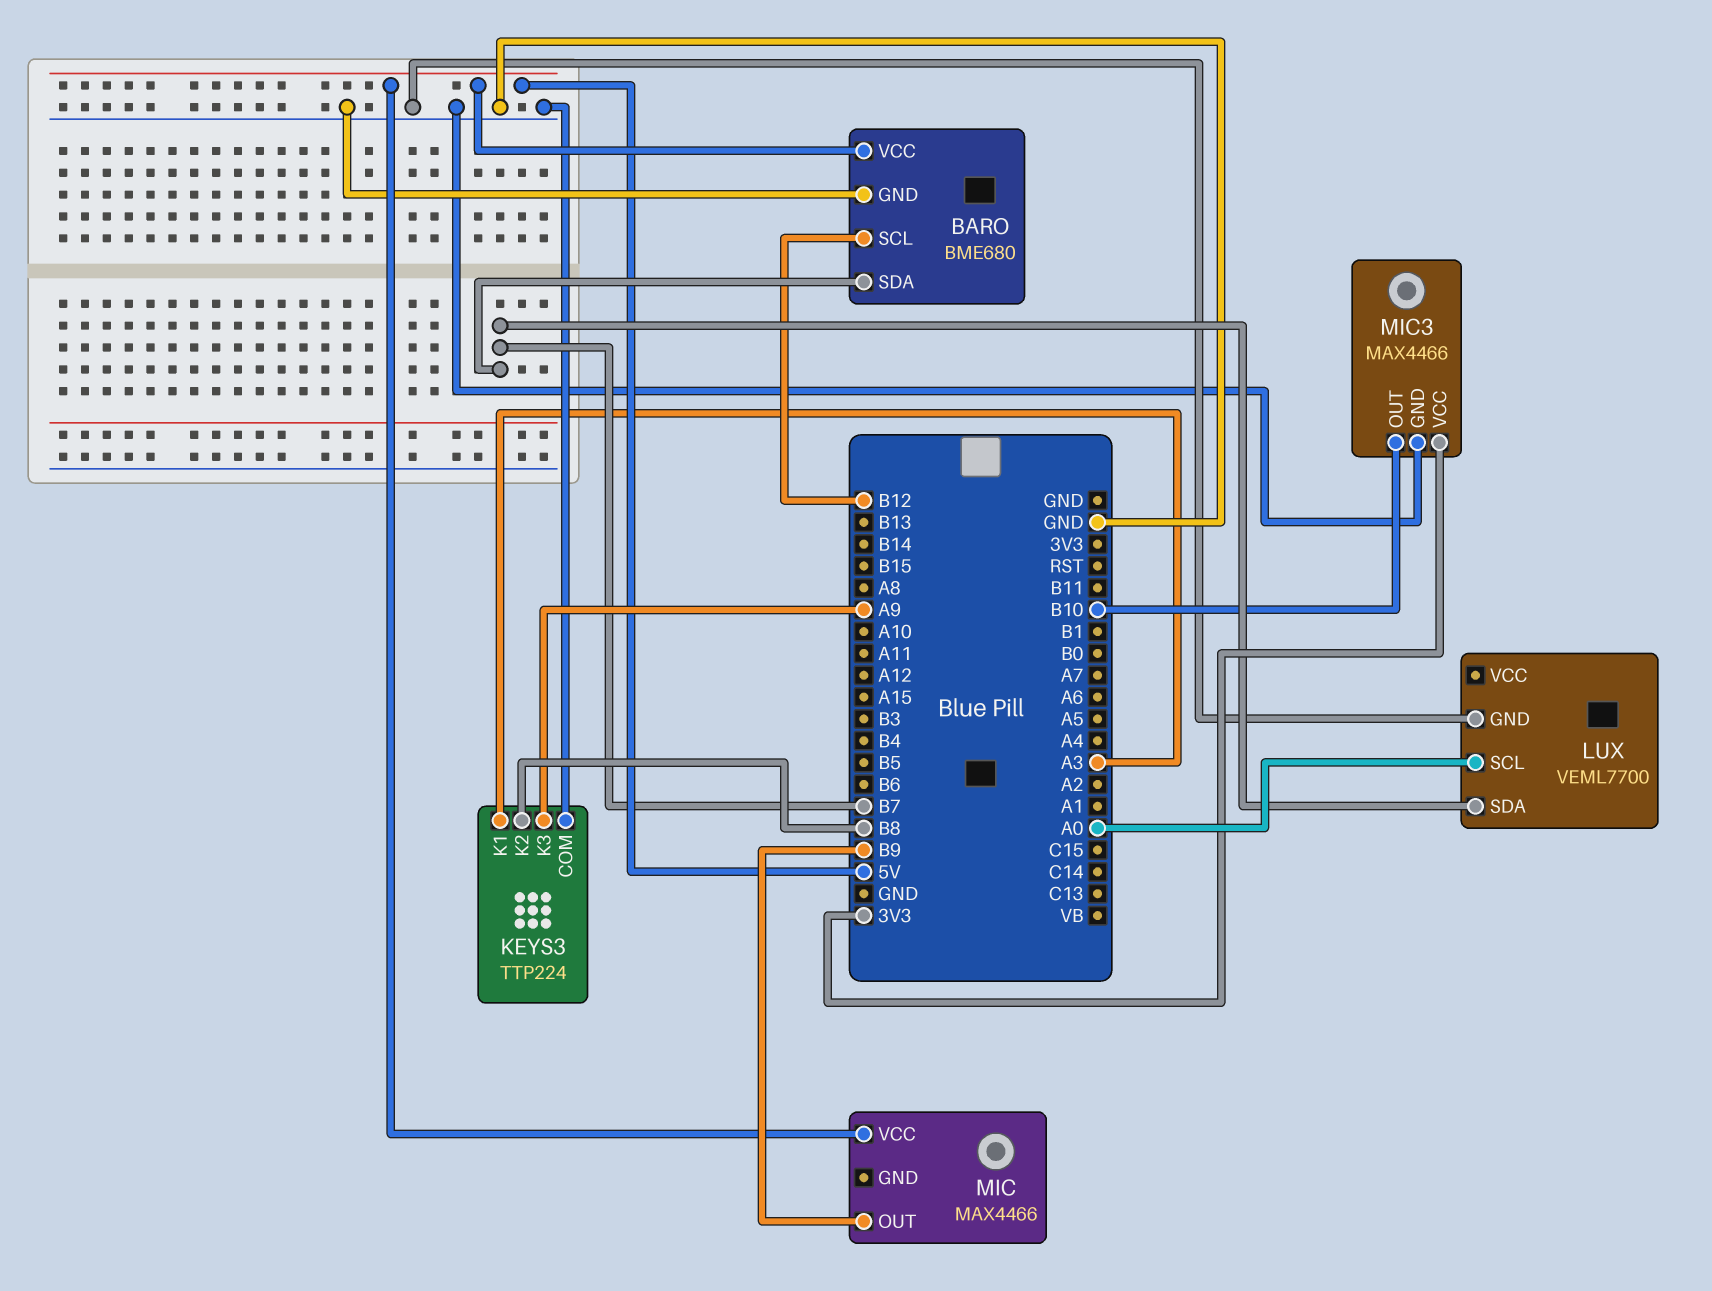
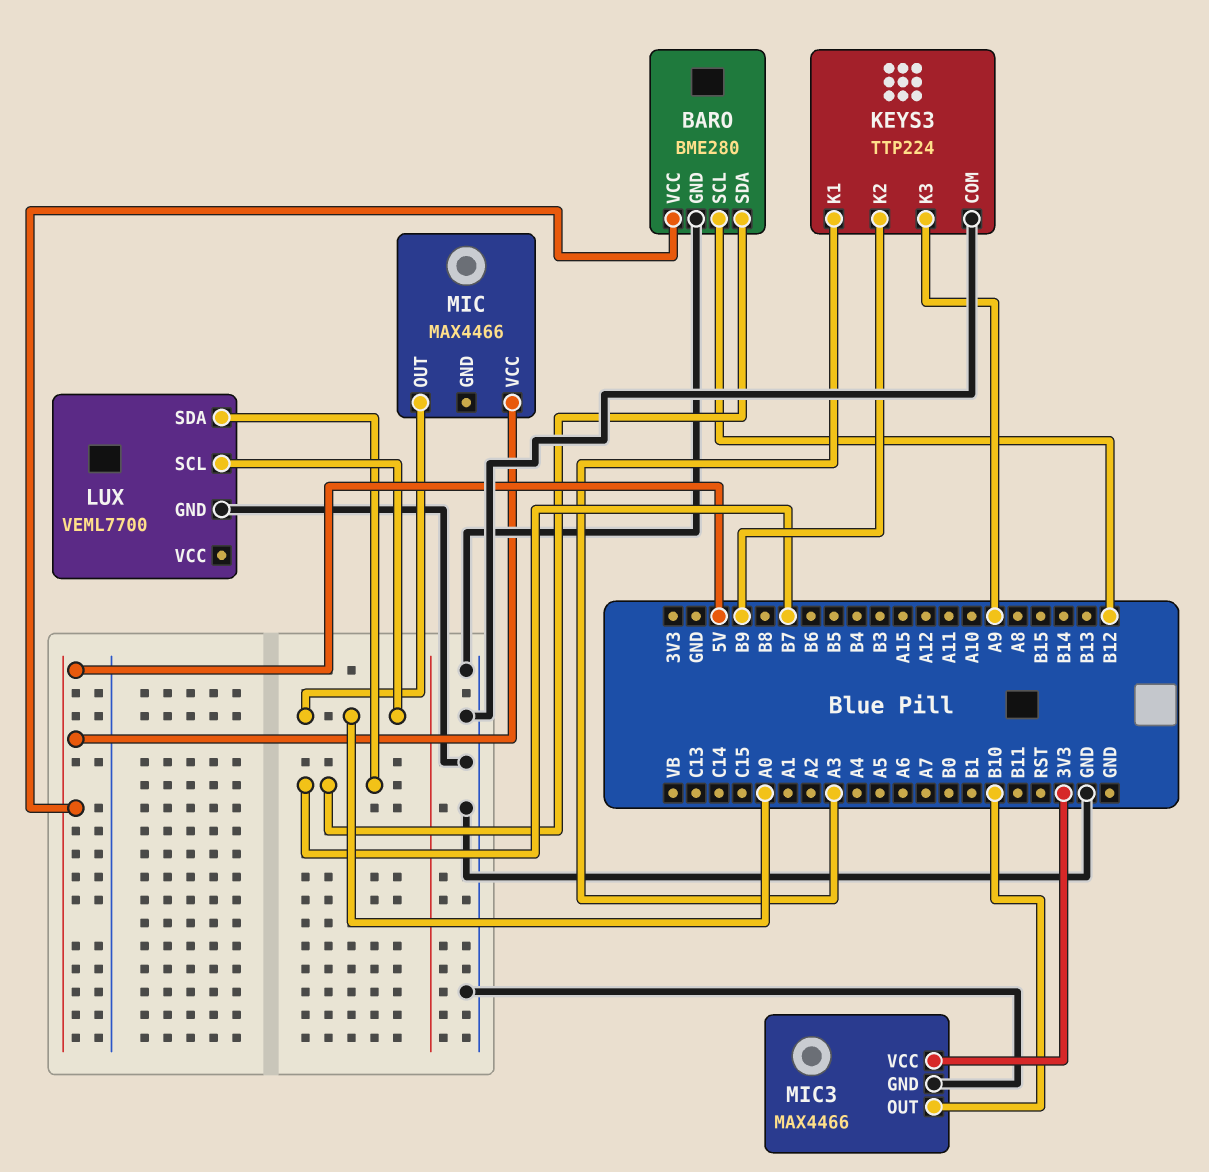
BARO: BME680 -> BME280
KEYS3 pin K2: B8 -> B9
MIC pin OUT: B9 -> A0

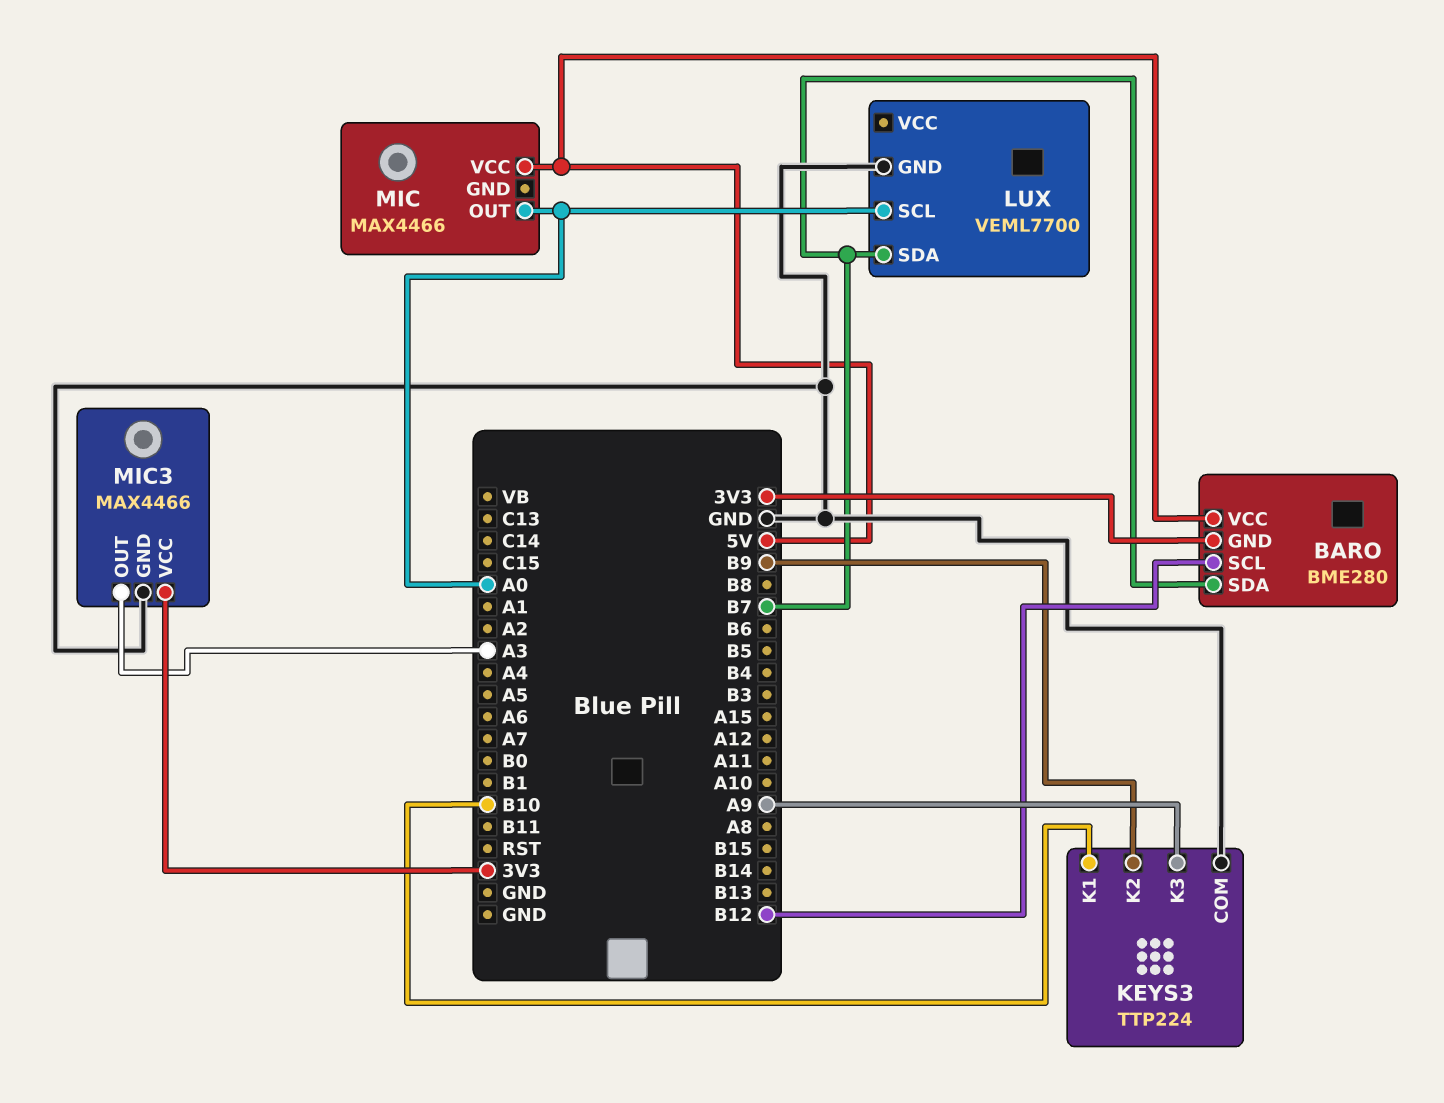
BARO pin GND: GND -> 3V3
KEYS3 pin K1: A3 -> B10
MIC3 pin OUT: B10 -> A3

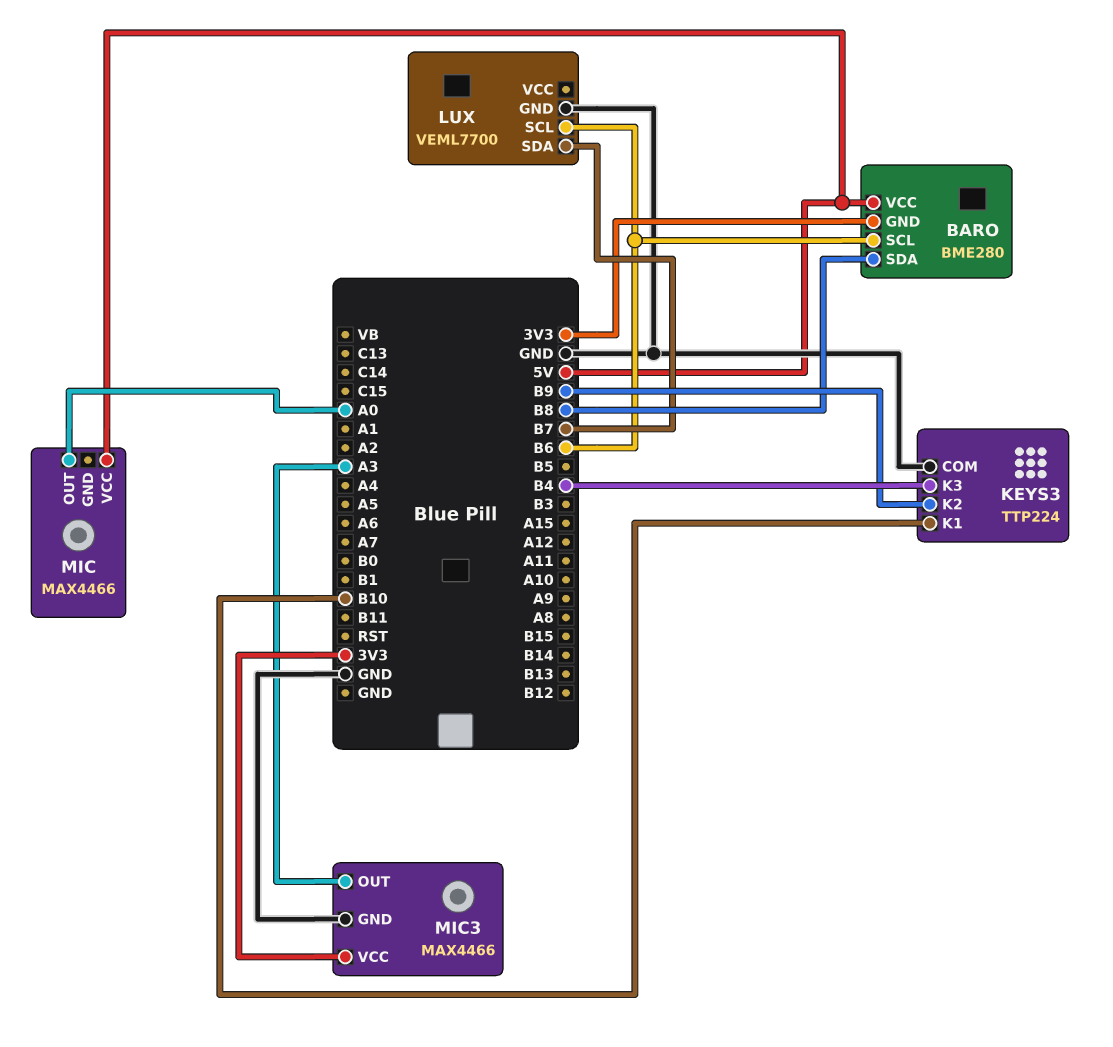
BARO pin SCL: B12 -> B6
BARO pin SDA: B7 -> B8
KEYS3 pin K3: A9 -> B4
LUX pin SCL: A0 -> B6

